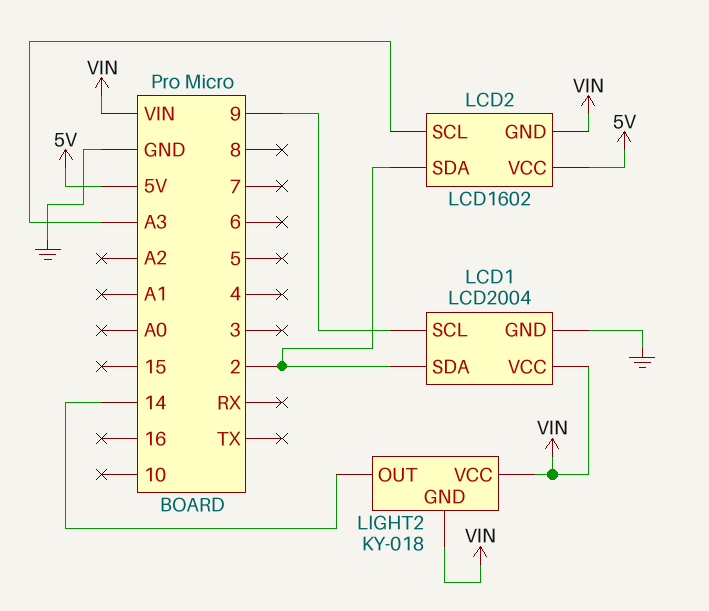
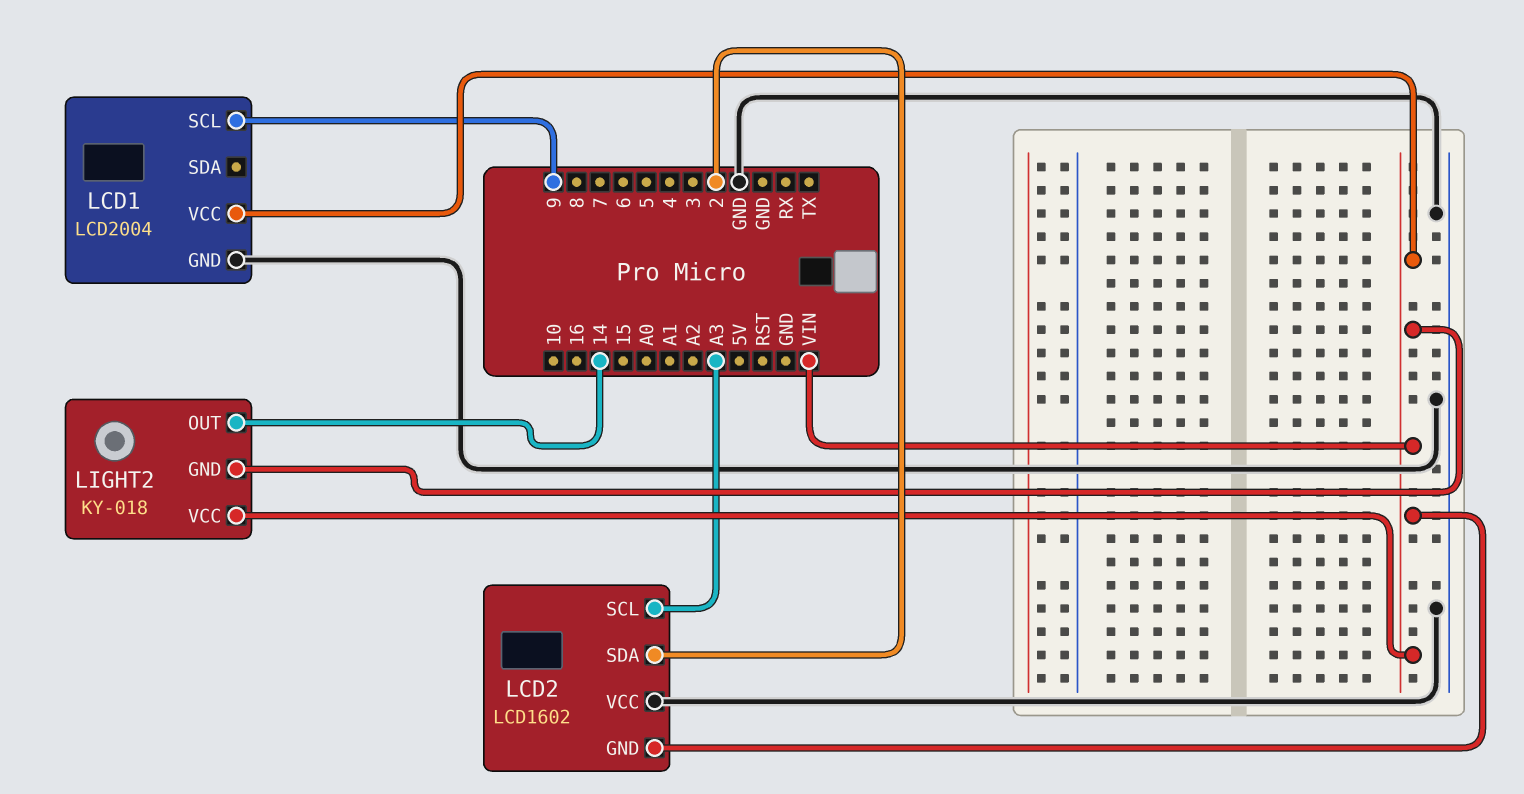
LCD1 pin SDA: 2 -> none
LCD2 pin VCC: 5V -> GND

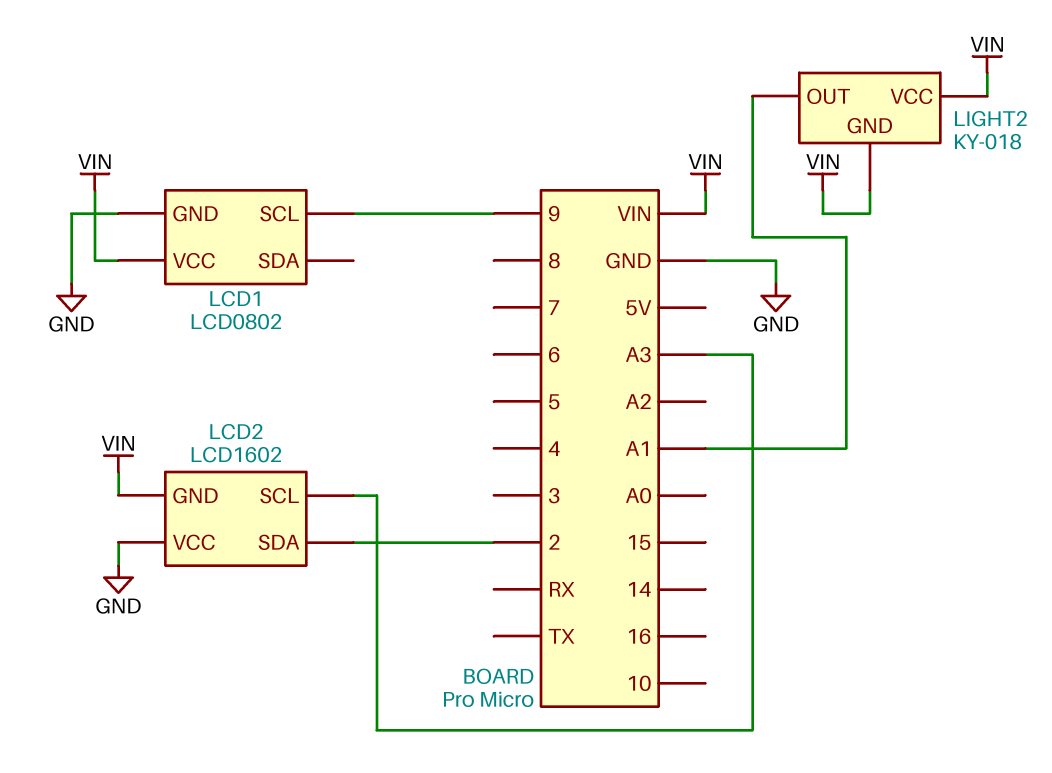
LCD1: LCD2004 -> LCD0802
LIGHT2 pin OUT: 14 -> A1

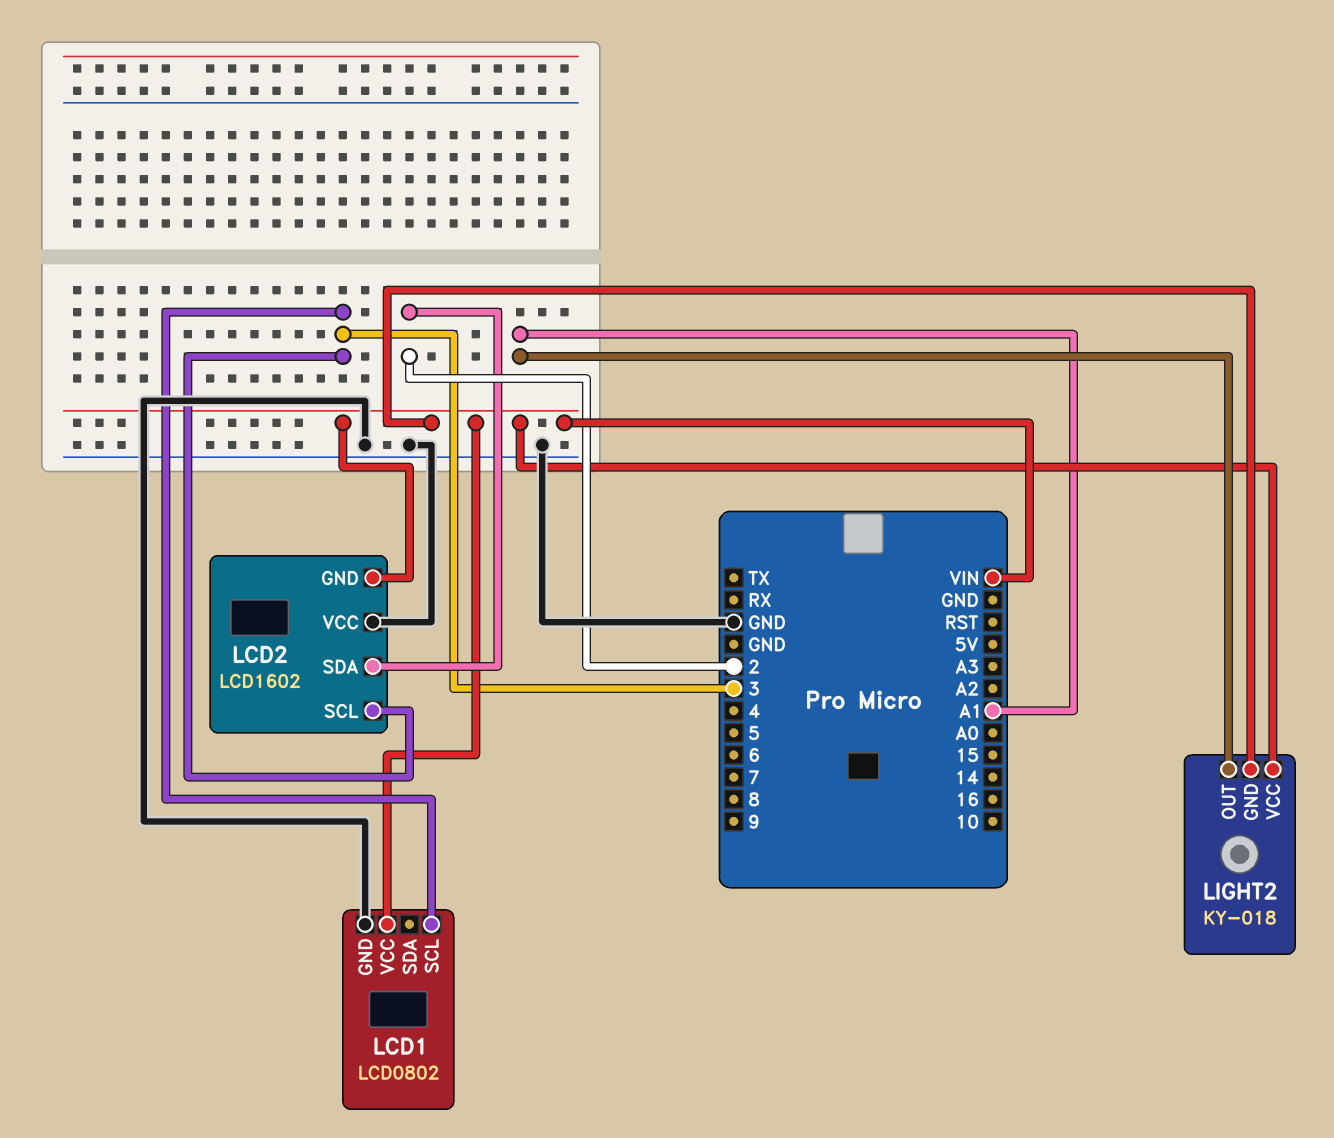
LCD1 pin SCL: 9 -> 3
LCD2 pin SCL: A3 -> 3

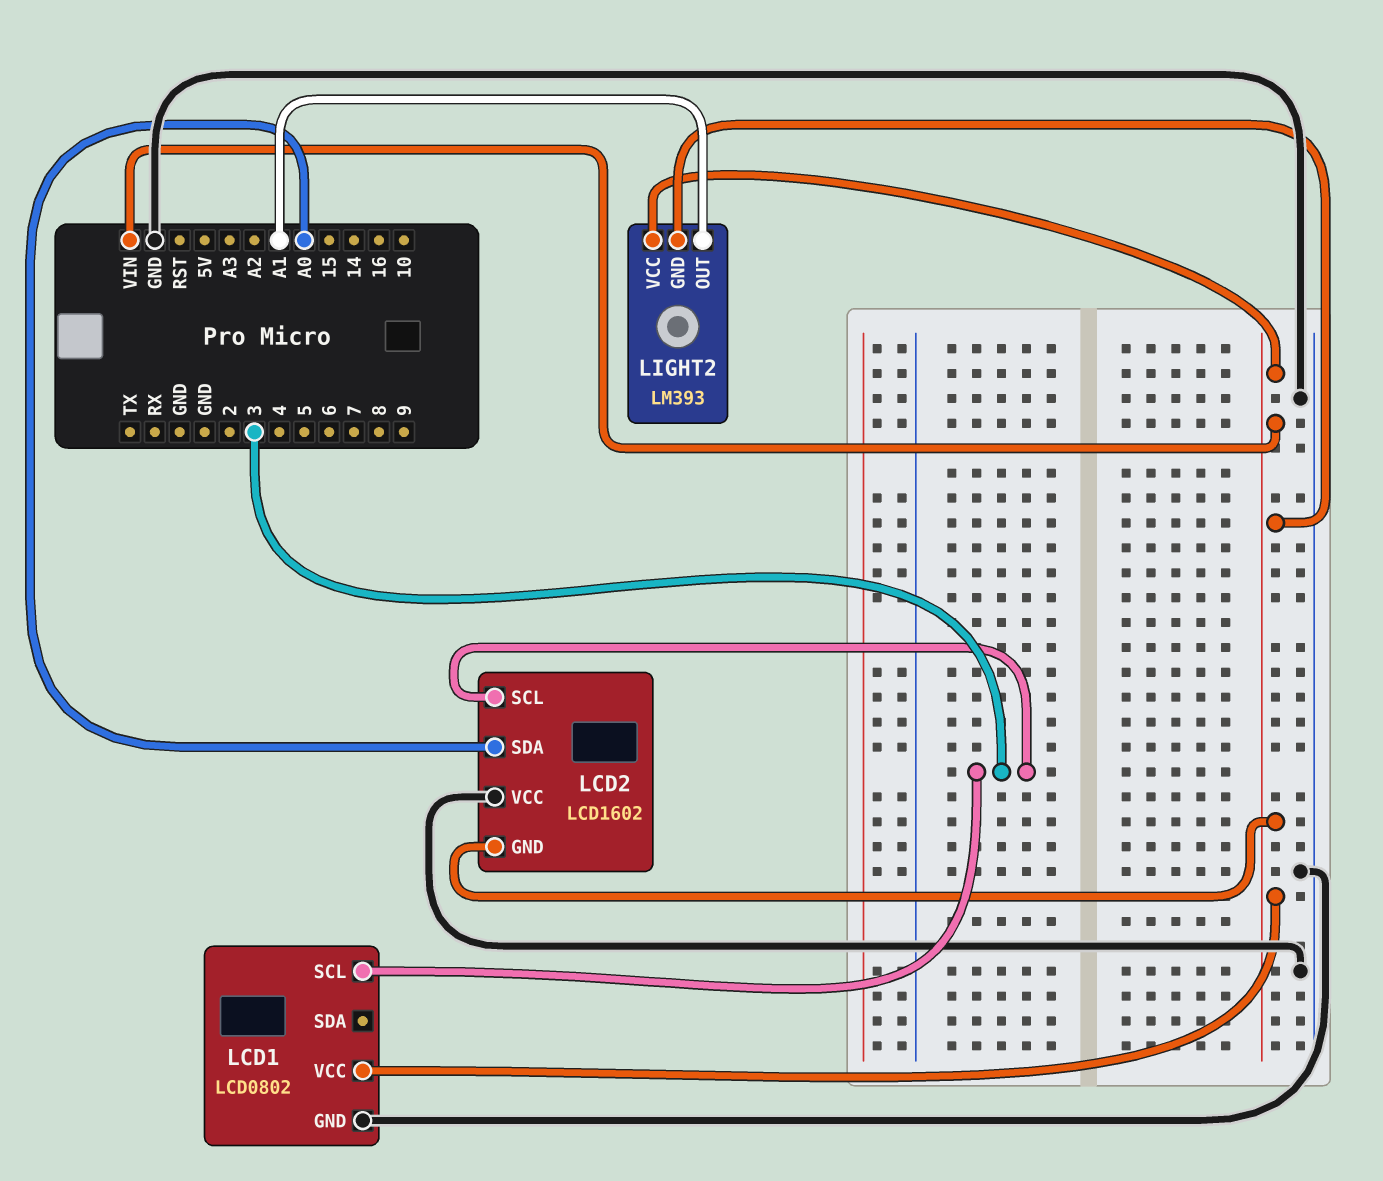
LCD2 pin SDA: 2 -> A0
LIGHT2: KY-018 -> LM393

